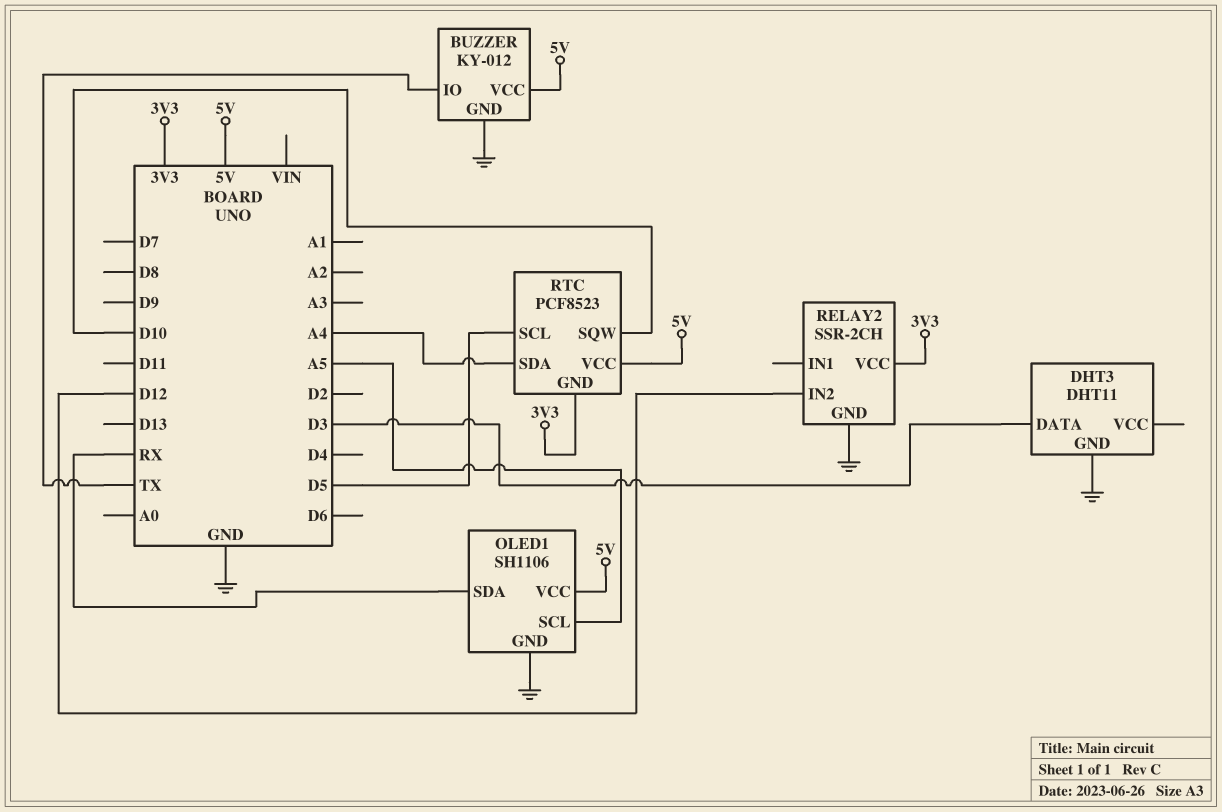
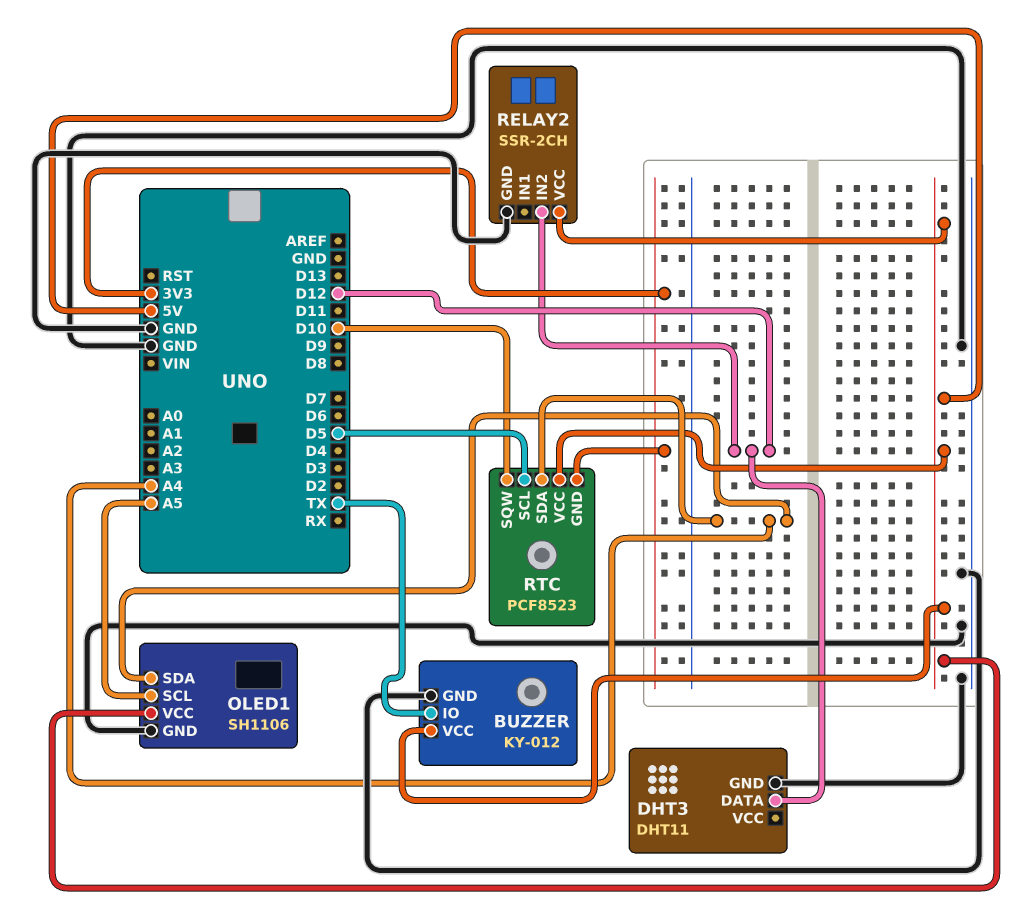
DHT3 pin DATA: D3 -> D12
OLED1 pin SDA: RX -> A4
RELAY2 pin VCC: 3V3 -> 5V

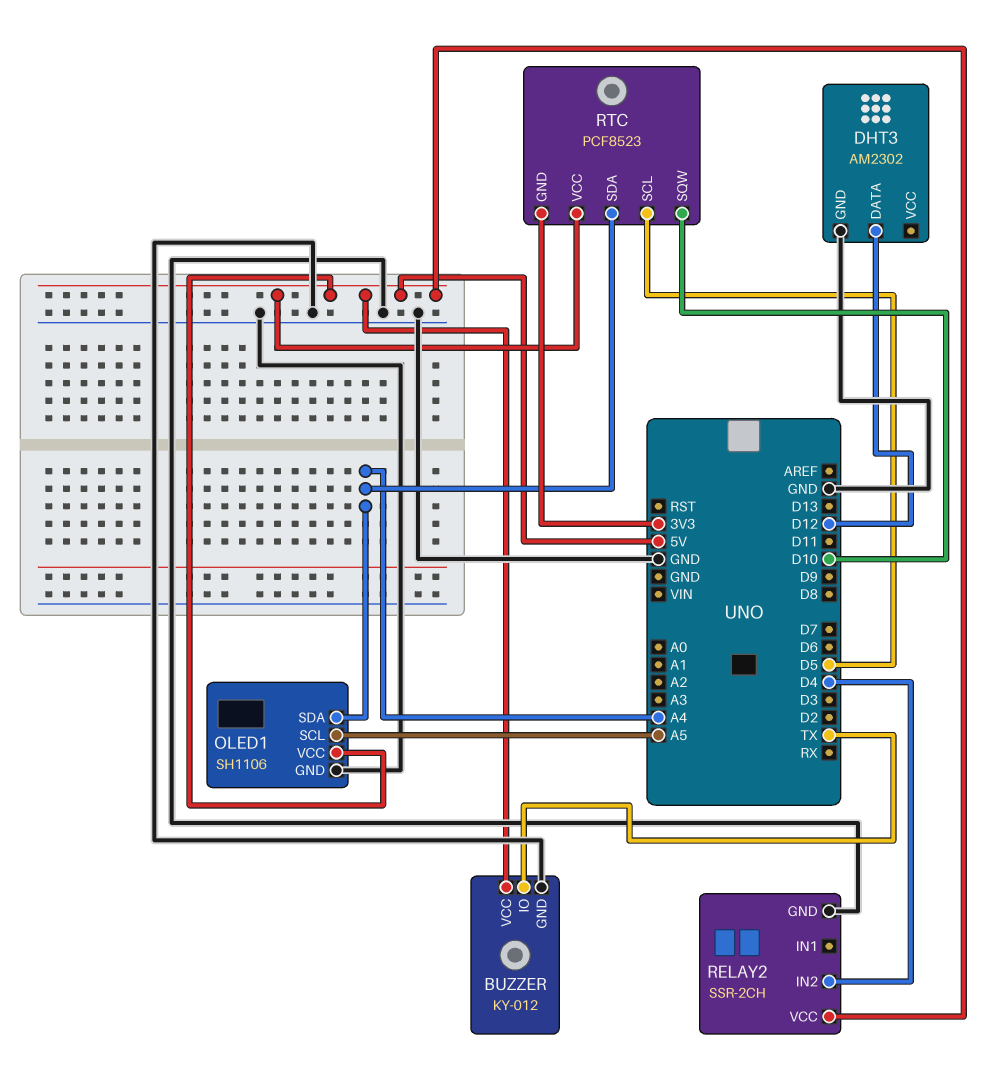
DHT3: DHT11 -> AM2302
RELAY2 pin IN2: D12 -> D4

